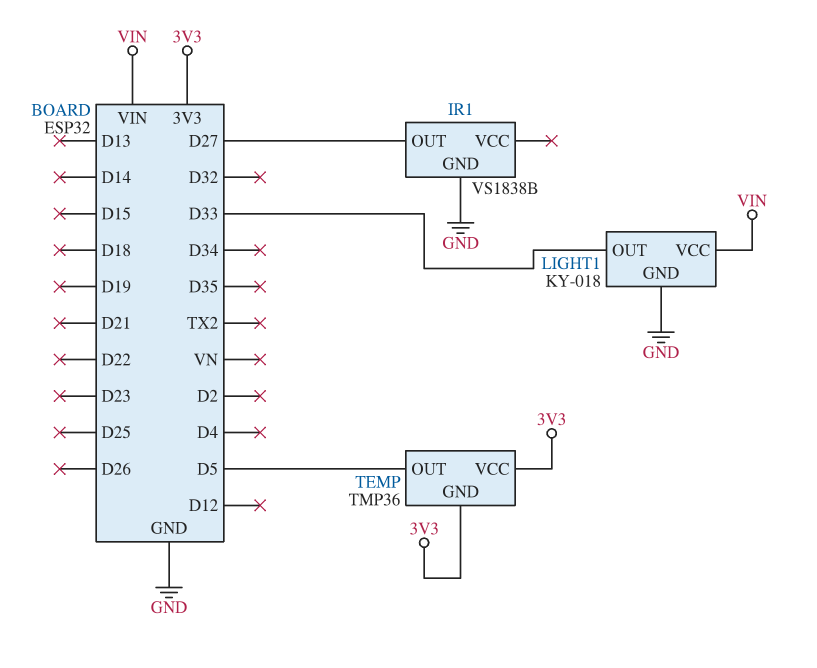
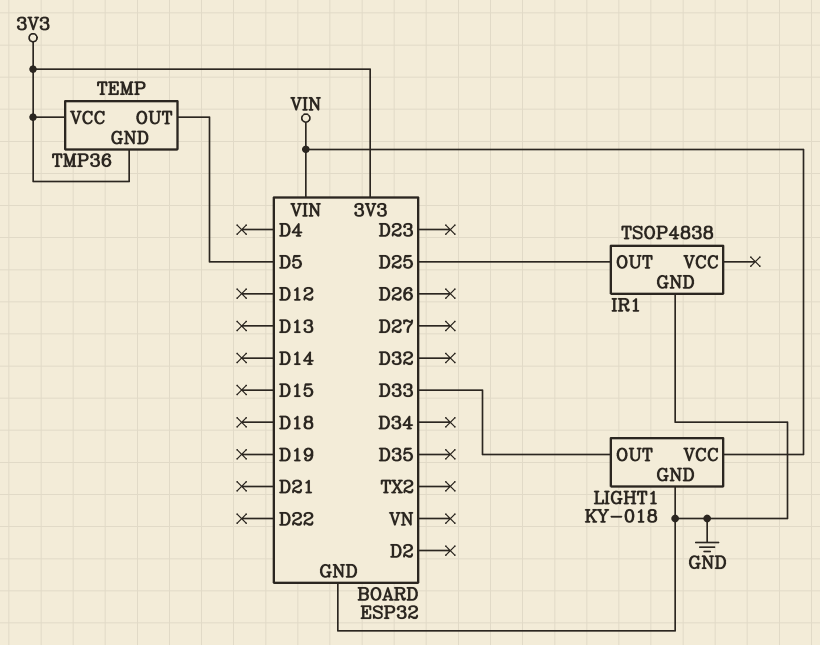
IR1: VS1838B -> TSOP4838
IR1 pin OUT: D27 -> D25

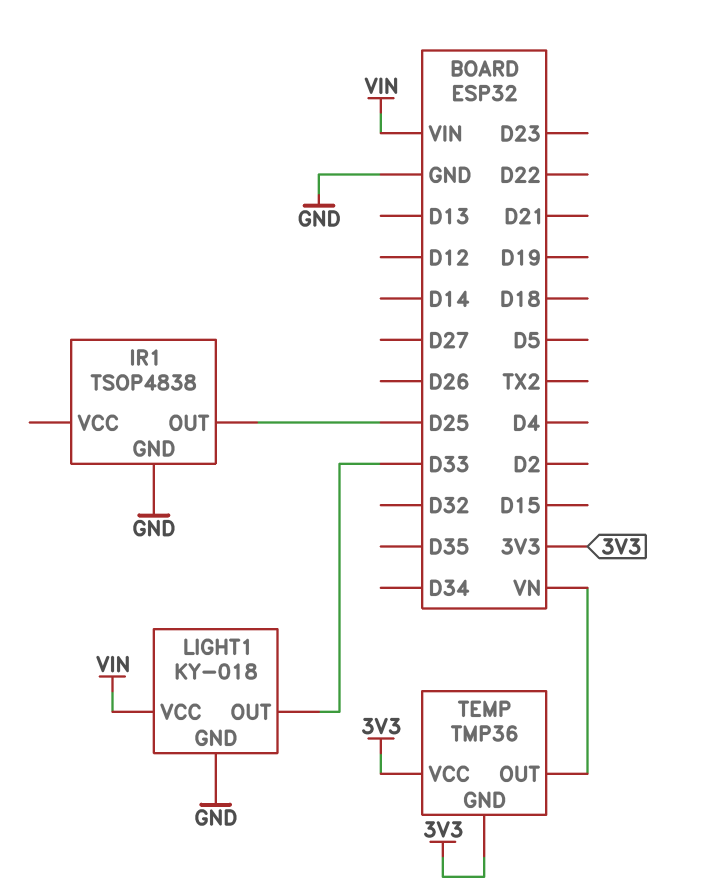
TEMP pin OUT: D5 -> VN

